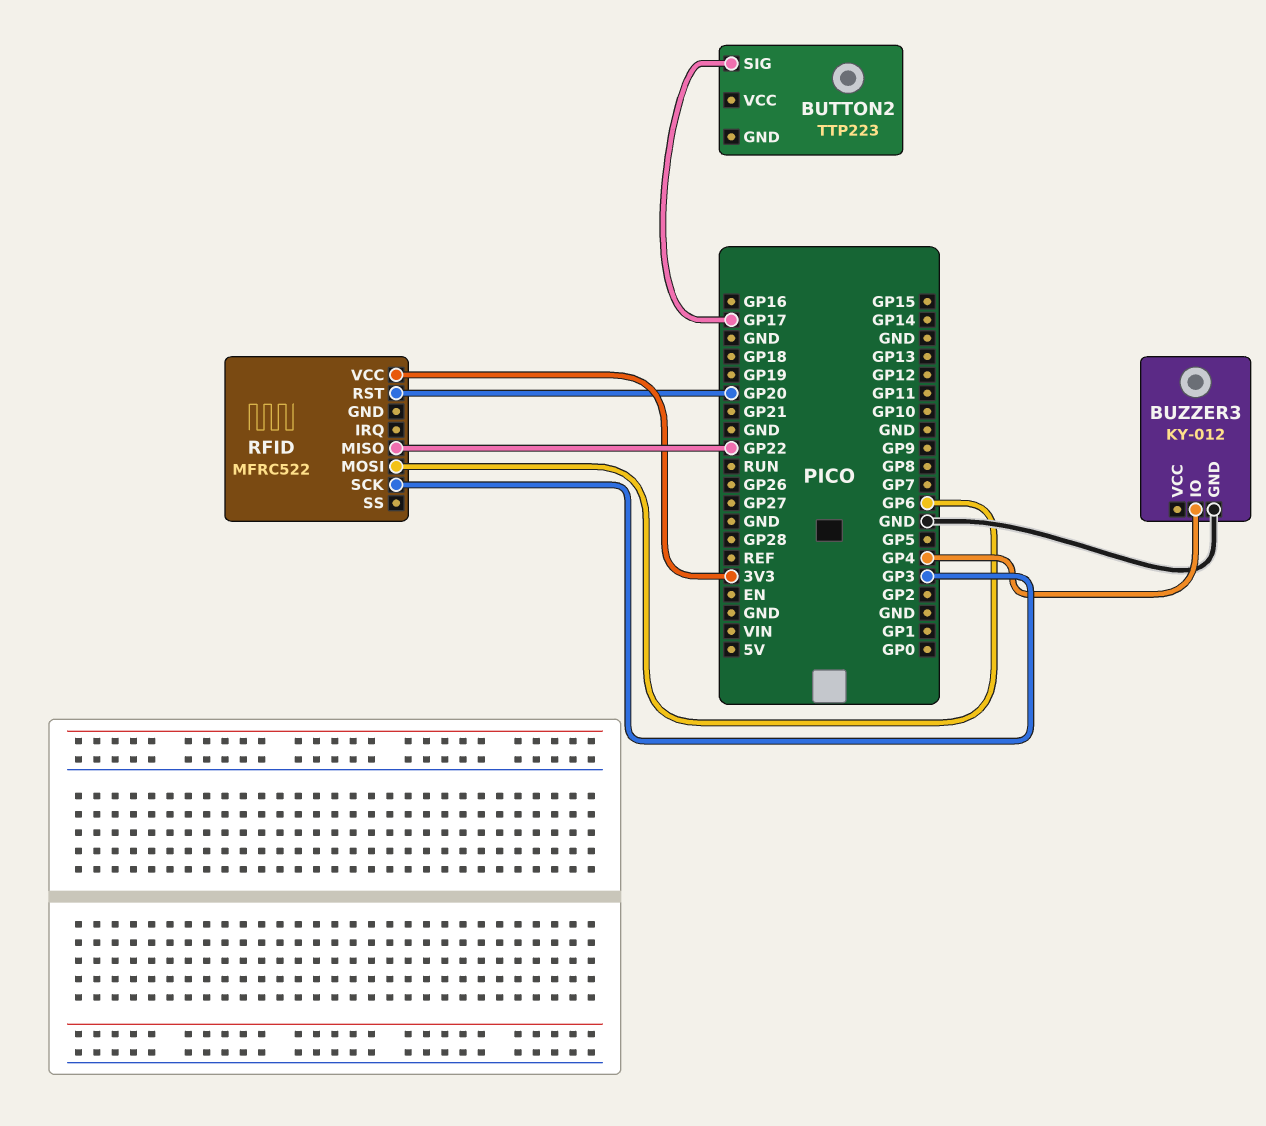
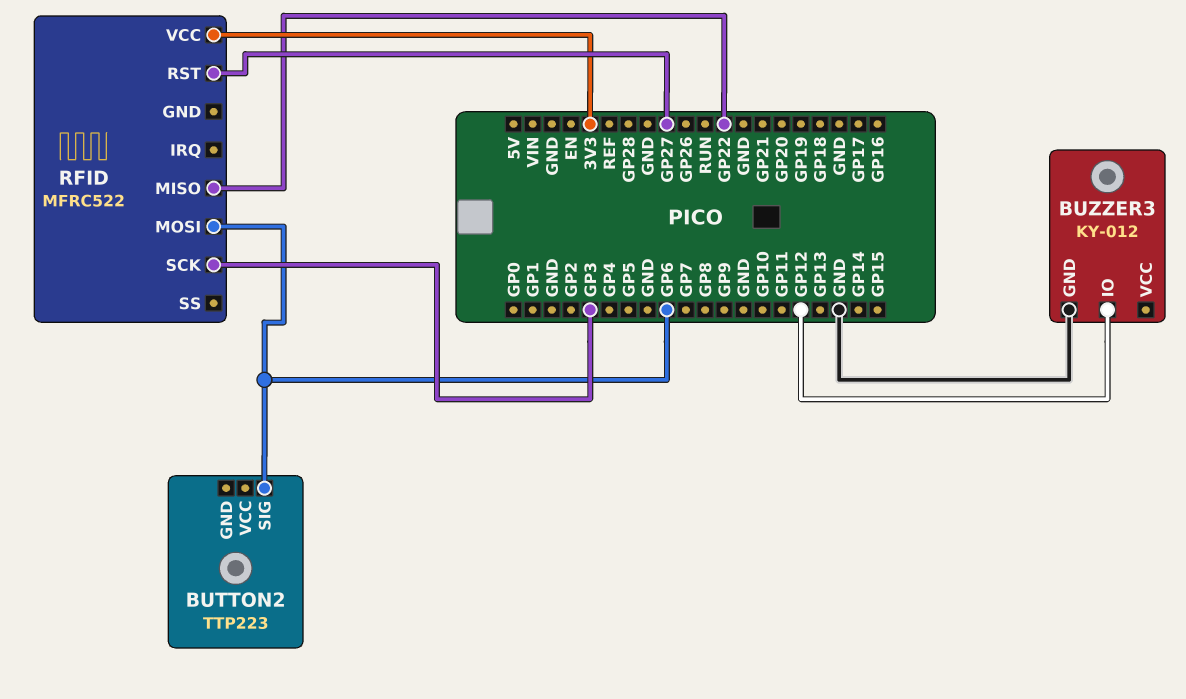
BUTTON2 pin SIG: GP17 -> GP6
BUZZER3 pin IO: GP4 -> GP12
RFID pin RST: GP20 -> GP27

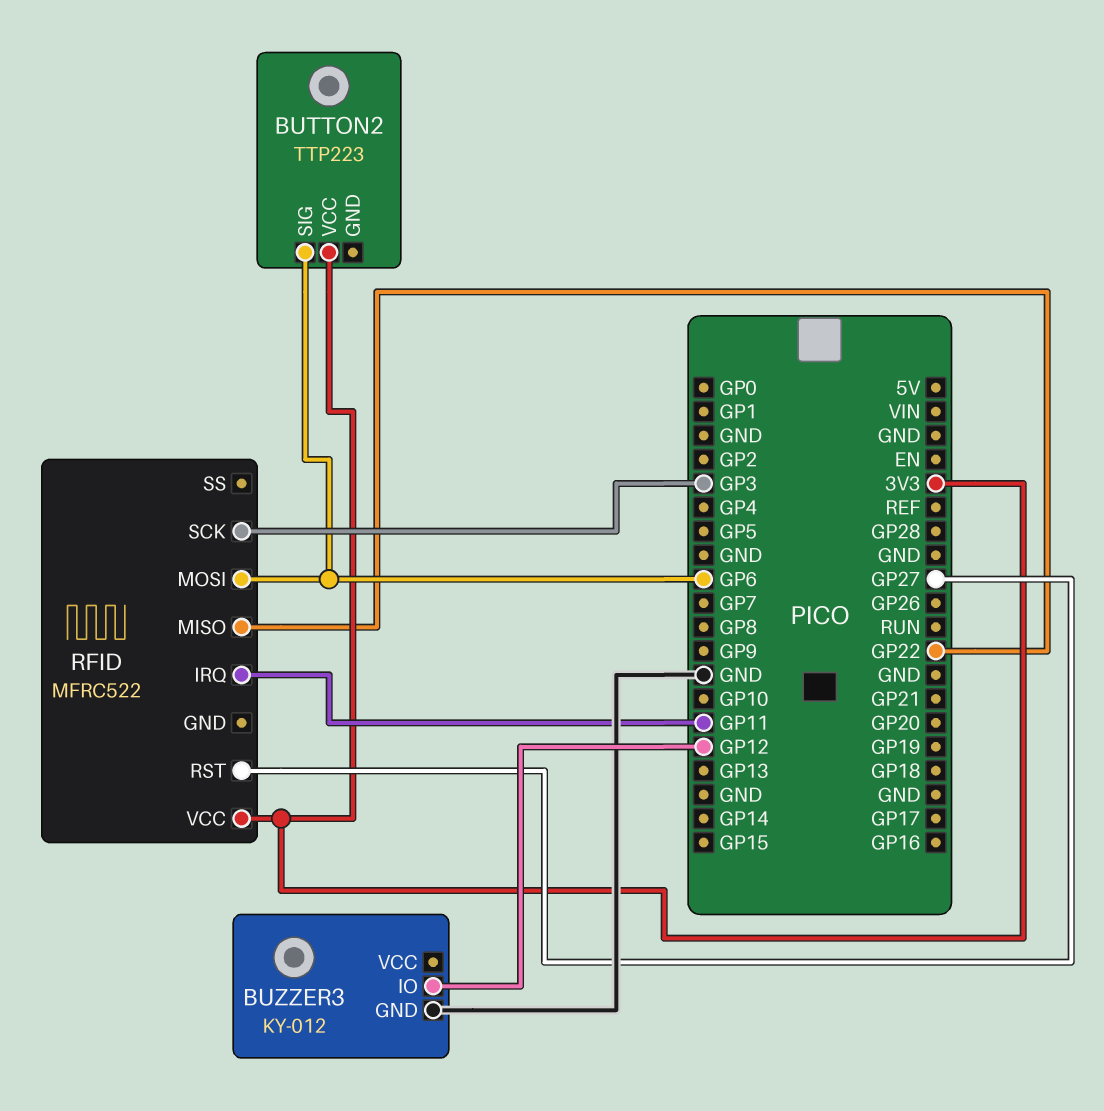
BUTTON2 pin VCC: none -> 3V3
RFID pin IRQ: none -> GP11

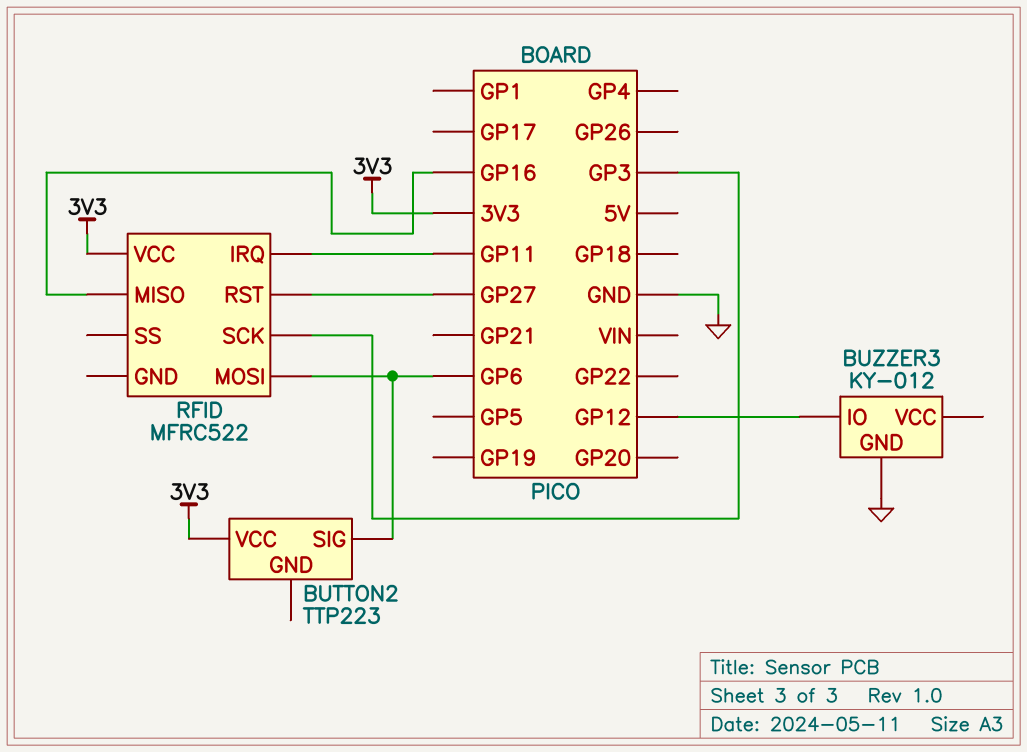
RFID pin MISO: GP22 -> GP16

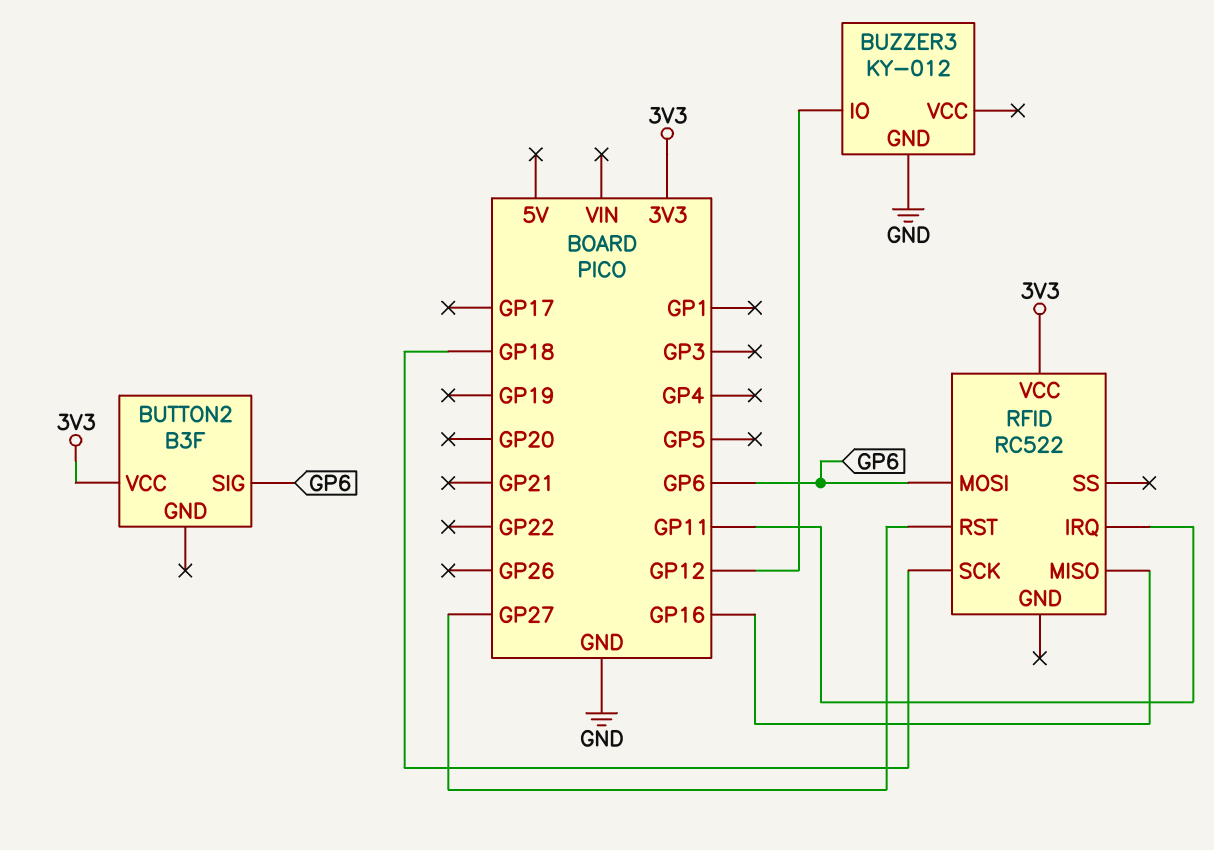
BUTTON2: TTP223 -> B3F
RFID: MFRC522 -> RC522
RFID pin SCK: GP3 -> GP18

